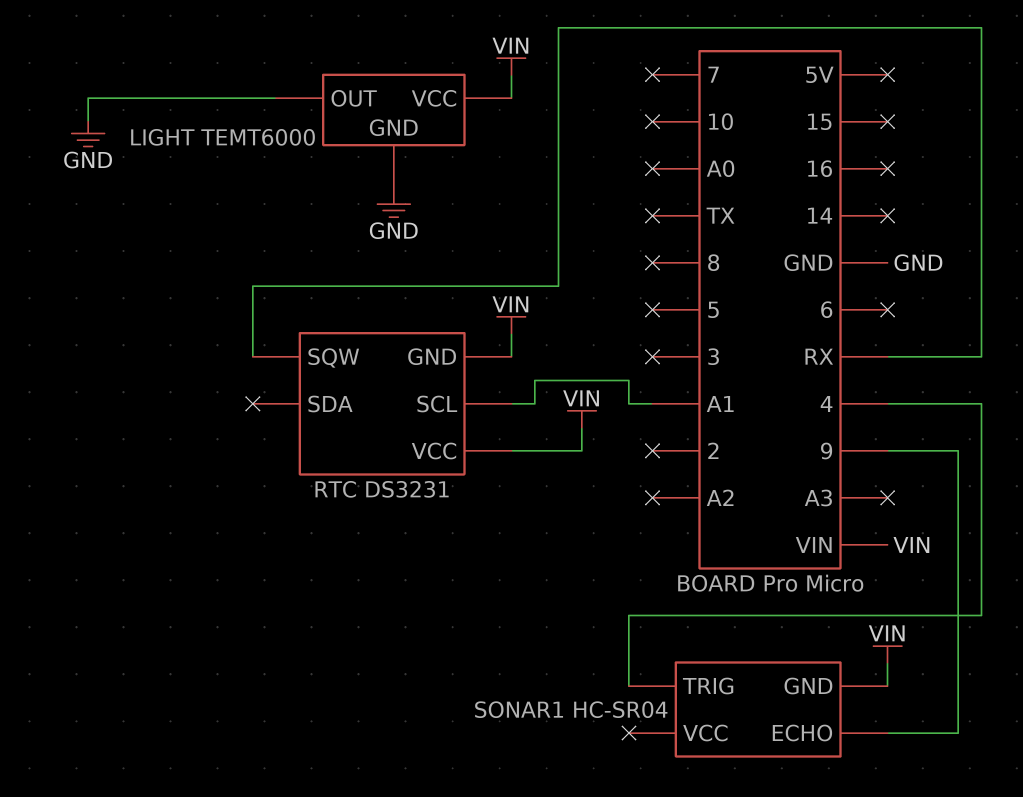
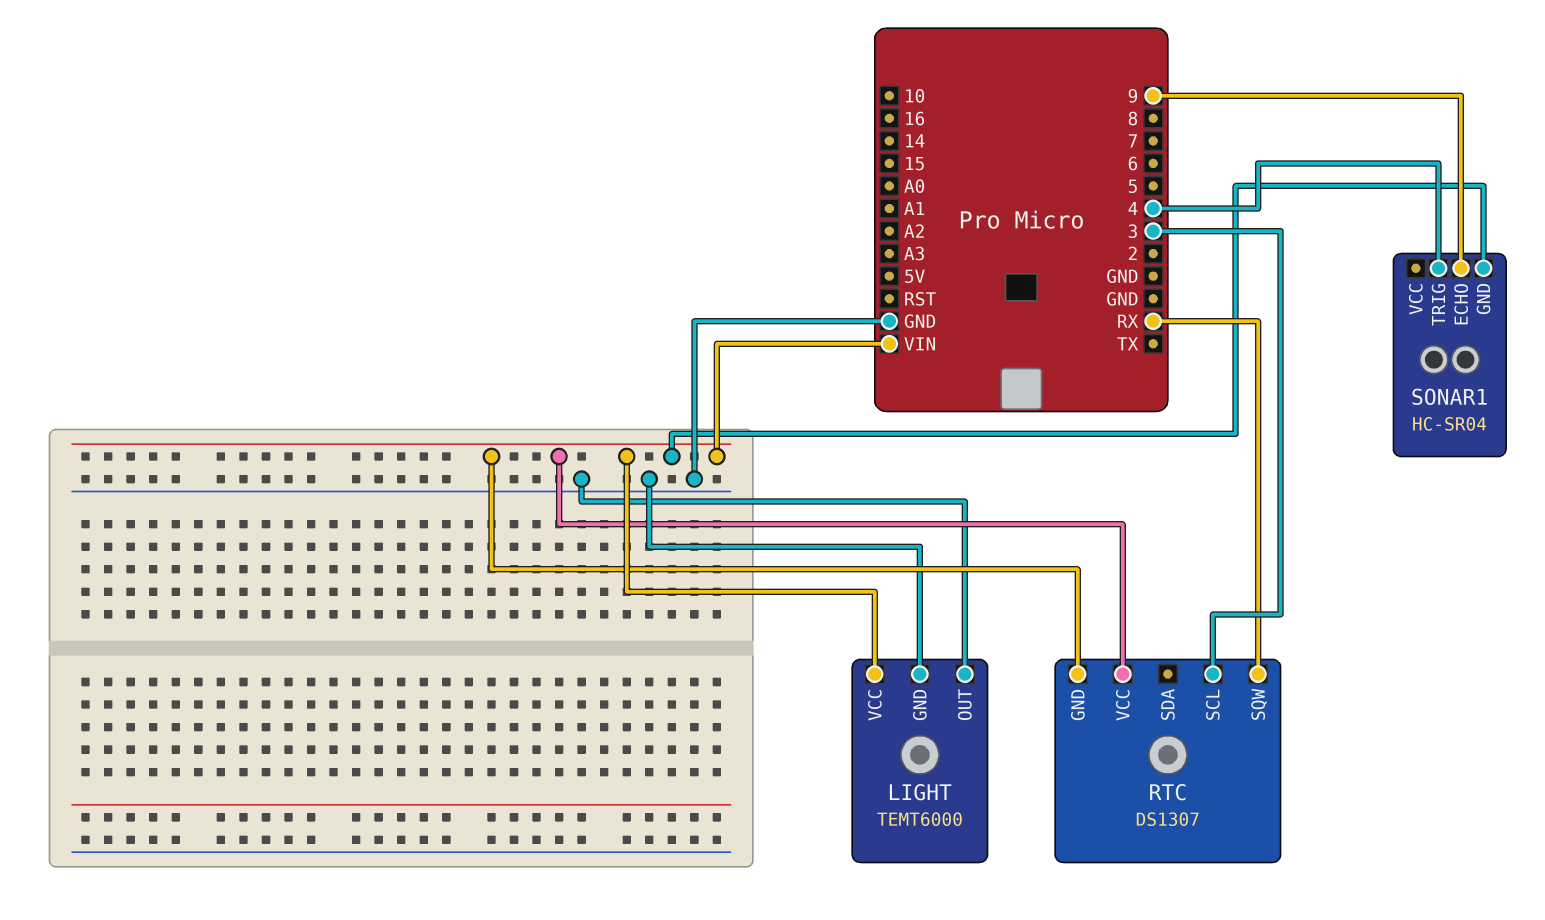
RTC: DS3231 -> DS1307
RTC pin SCL: A1 -> 3

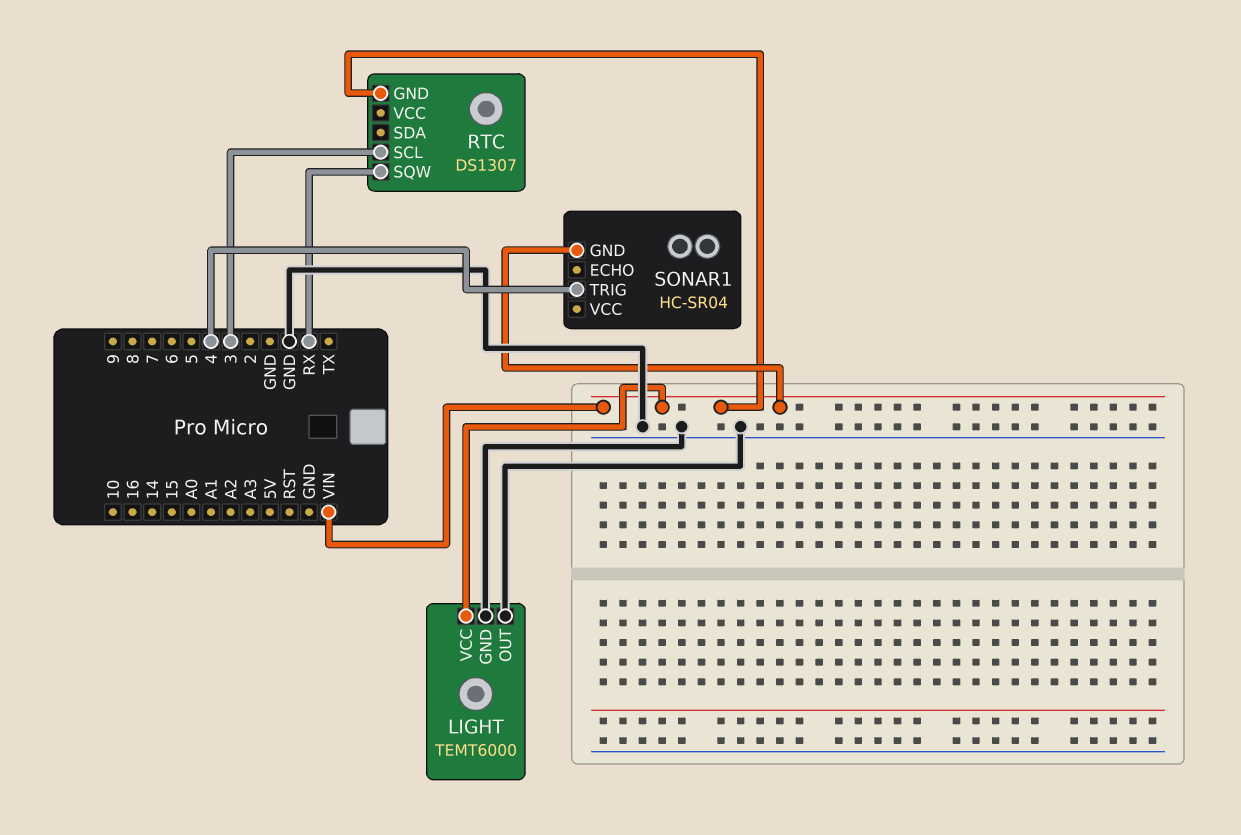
RTC pin VCC: VIN -> none
SONAR1 pin ECHO: 9 -> none

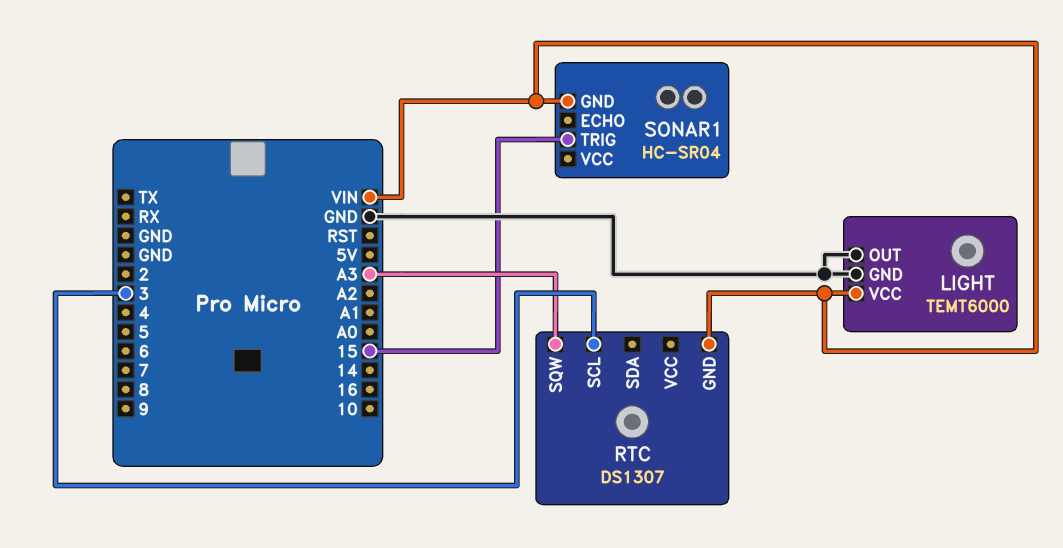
RTC pin SQW: RX -> A3
SONAR1 pin TRIG: 4 -> 15

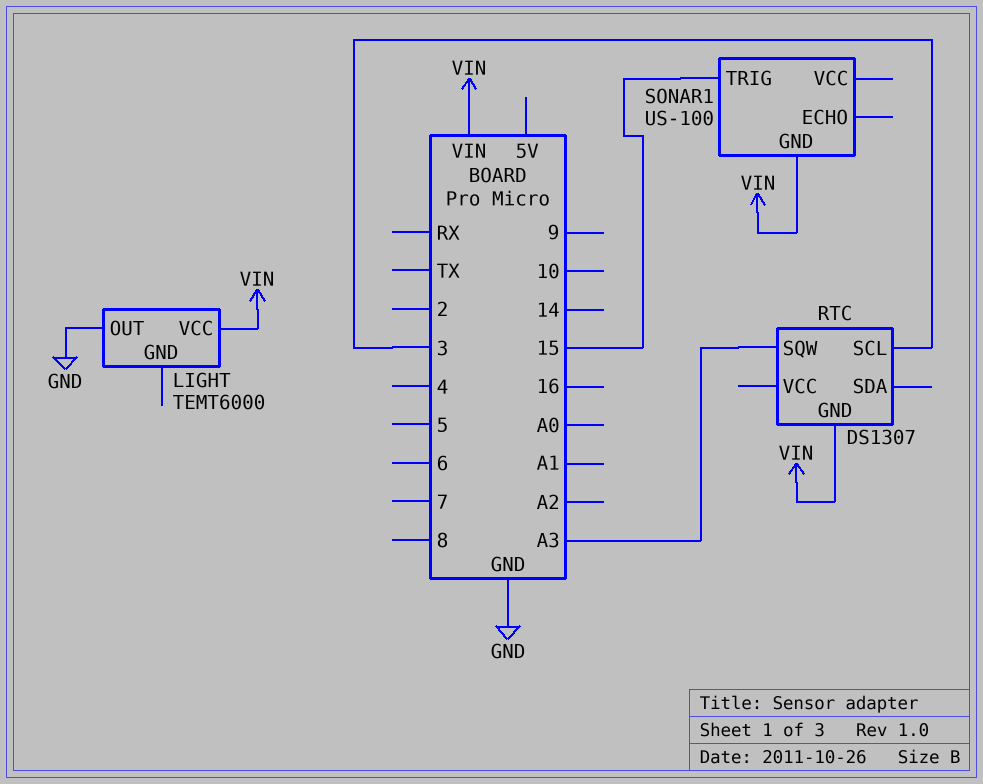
LIGHT pin GND: GND -> none
SONAR1: HC-SR04 -> US-100

